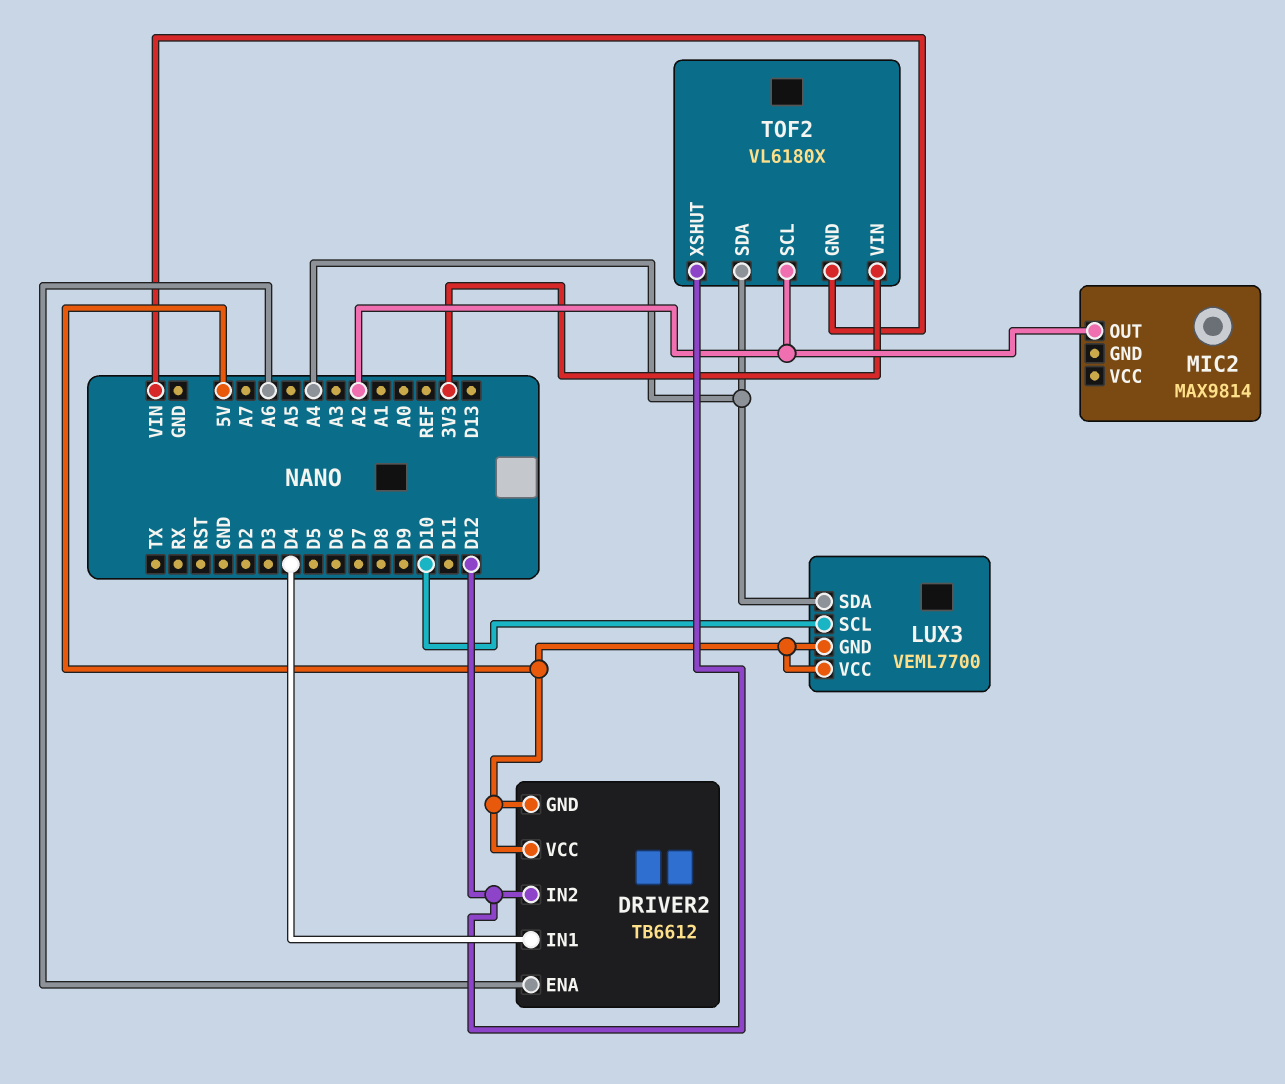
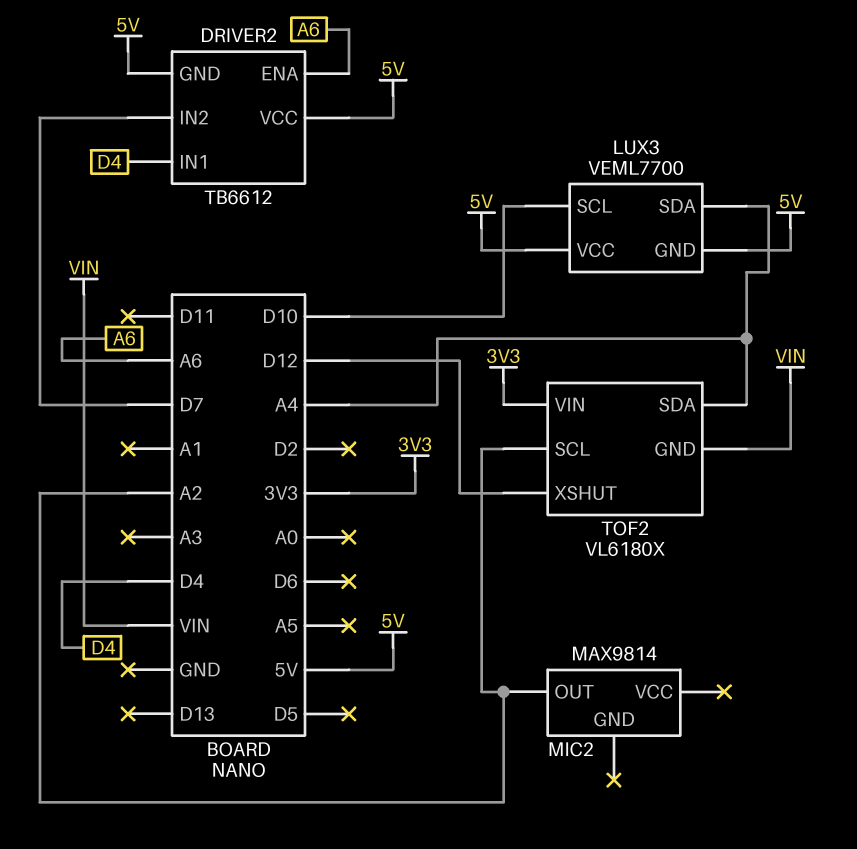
DRIVER2 pin IN2: D12 -> D7

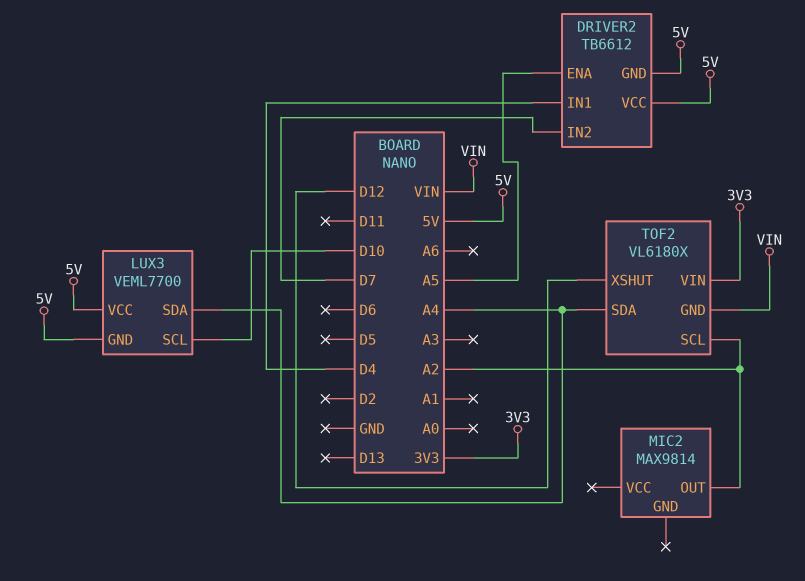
DRIVER2 pin ENA: A6 -> A5

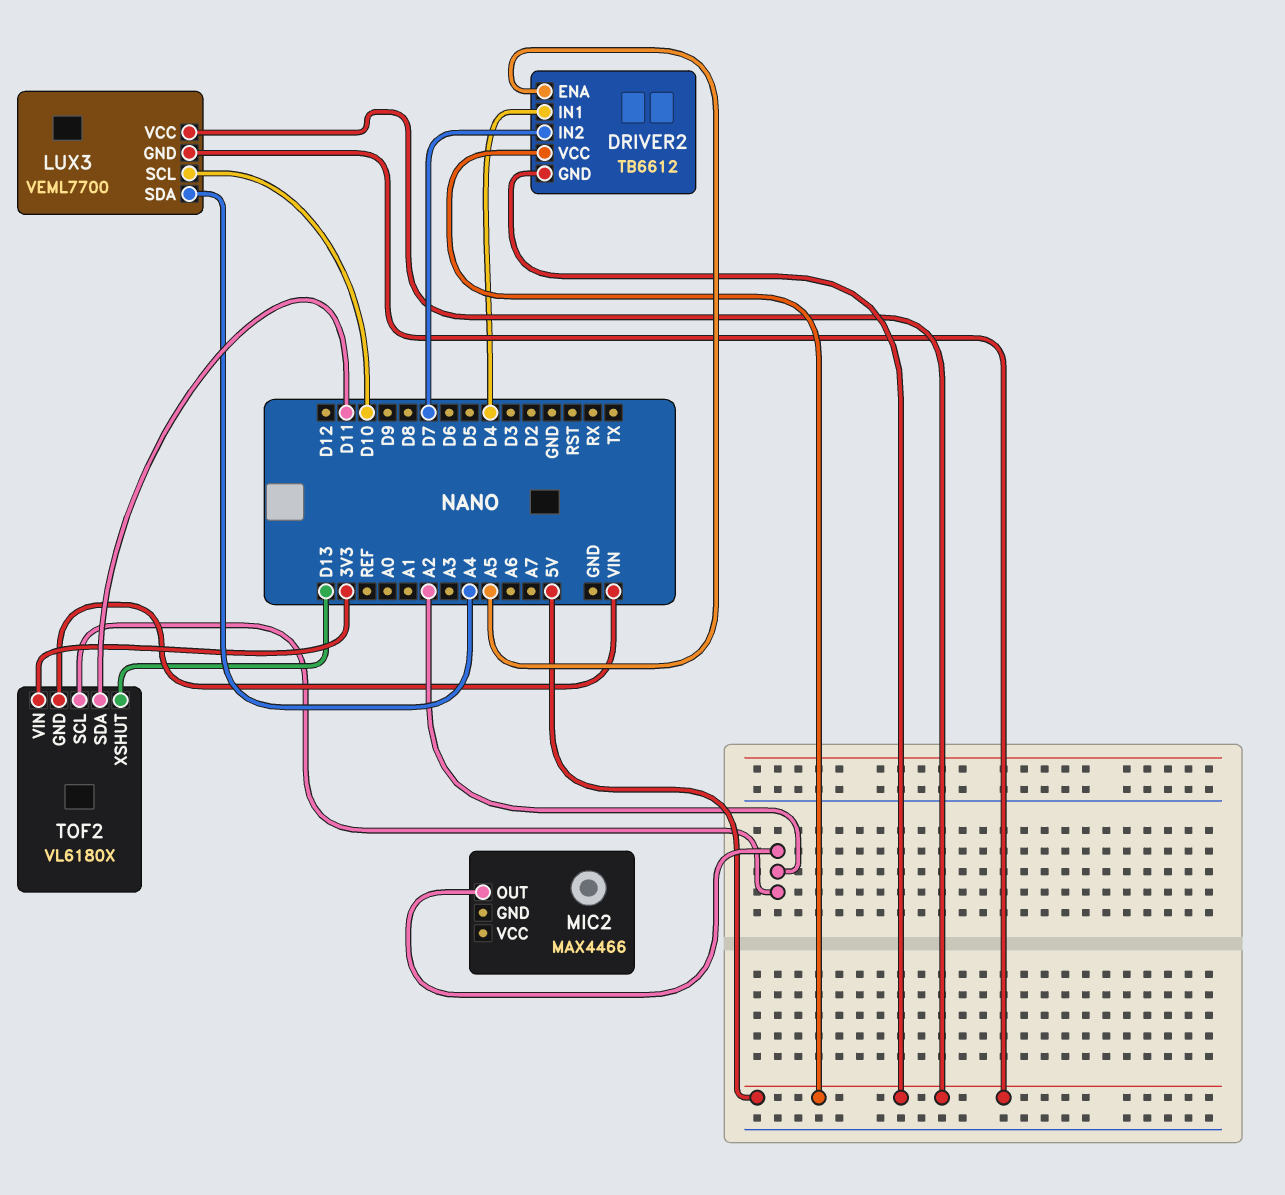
MIC2: MAX9814 -> MAX4466
TOF2 pin SDA: A4 -> D11
TOF2 pin XSHUT: D12 -> D13

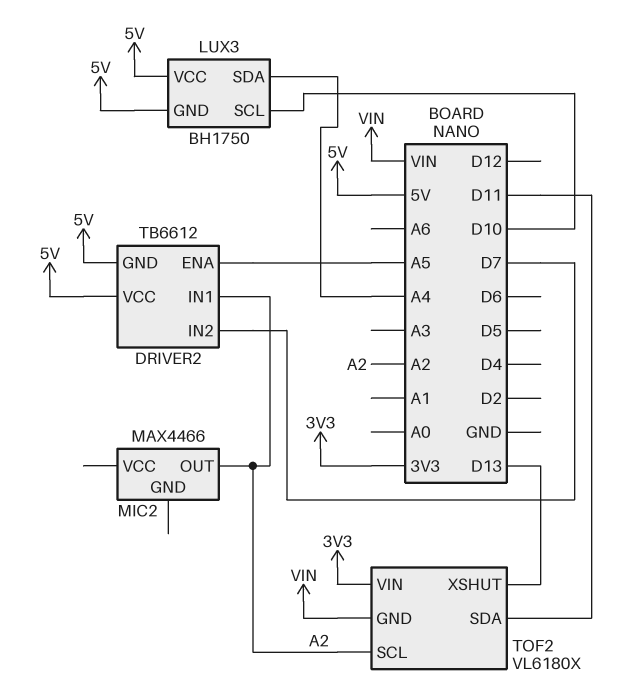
DRIVER2 pin IN1: D4 -> A2
LUX3: VEML7700 -> BH1750

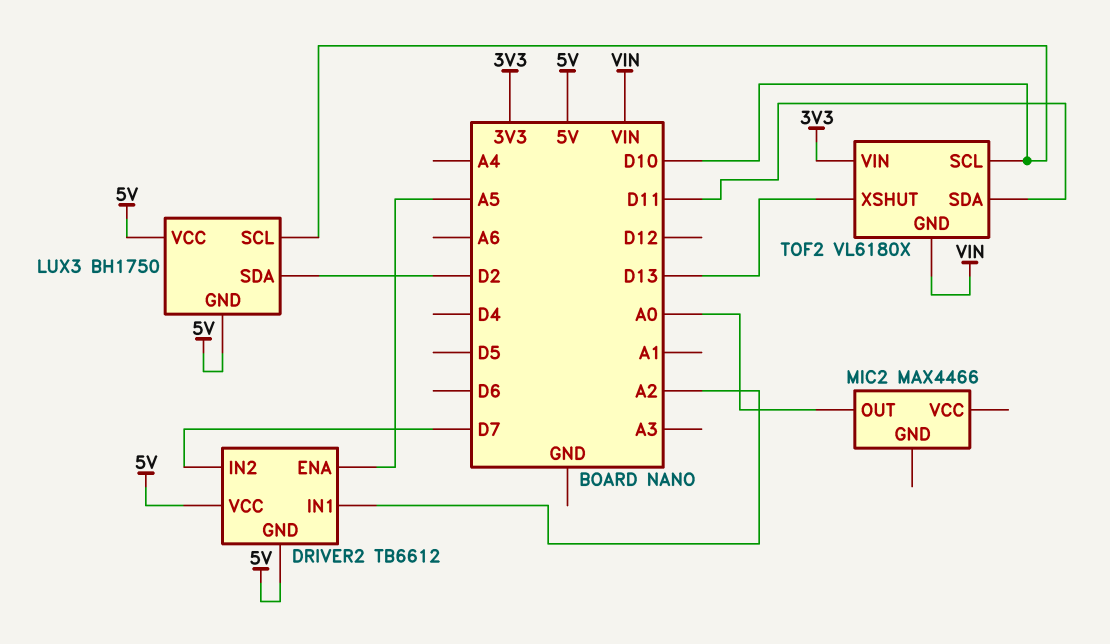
LUX3 pin SDA: A4 -> D2
MIC2 pin OUT: A2 -> A0
TOF2 pin SCL: A2 -> D10

